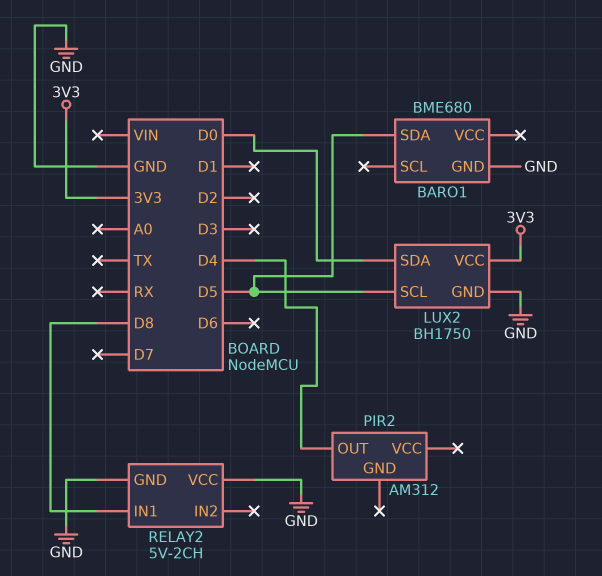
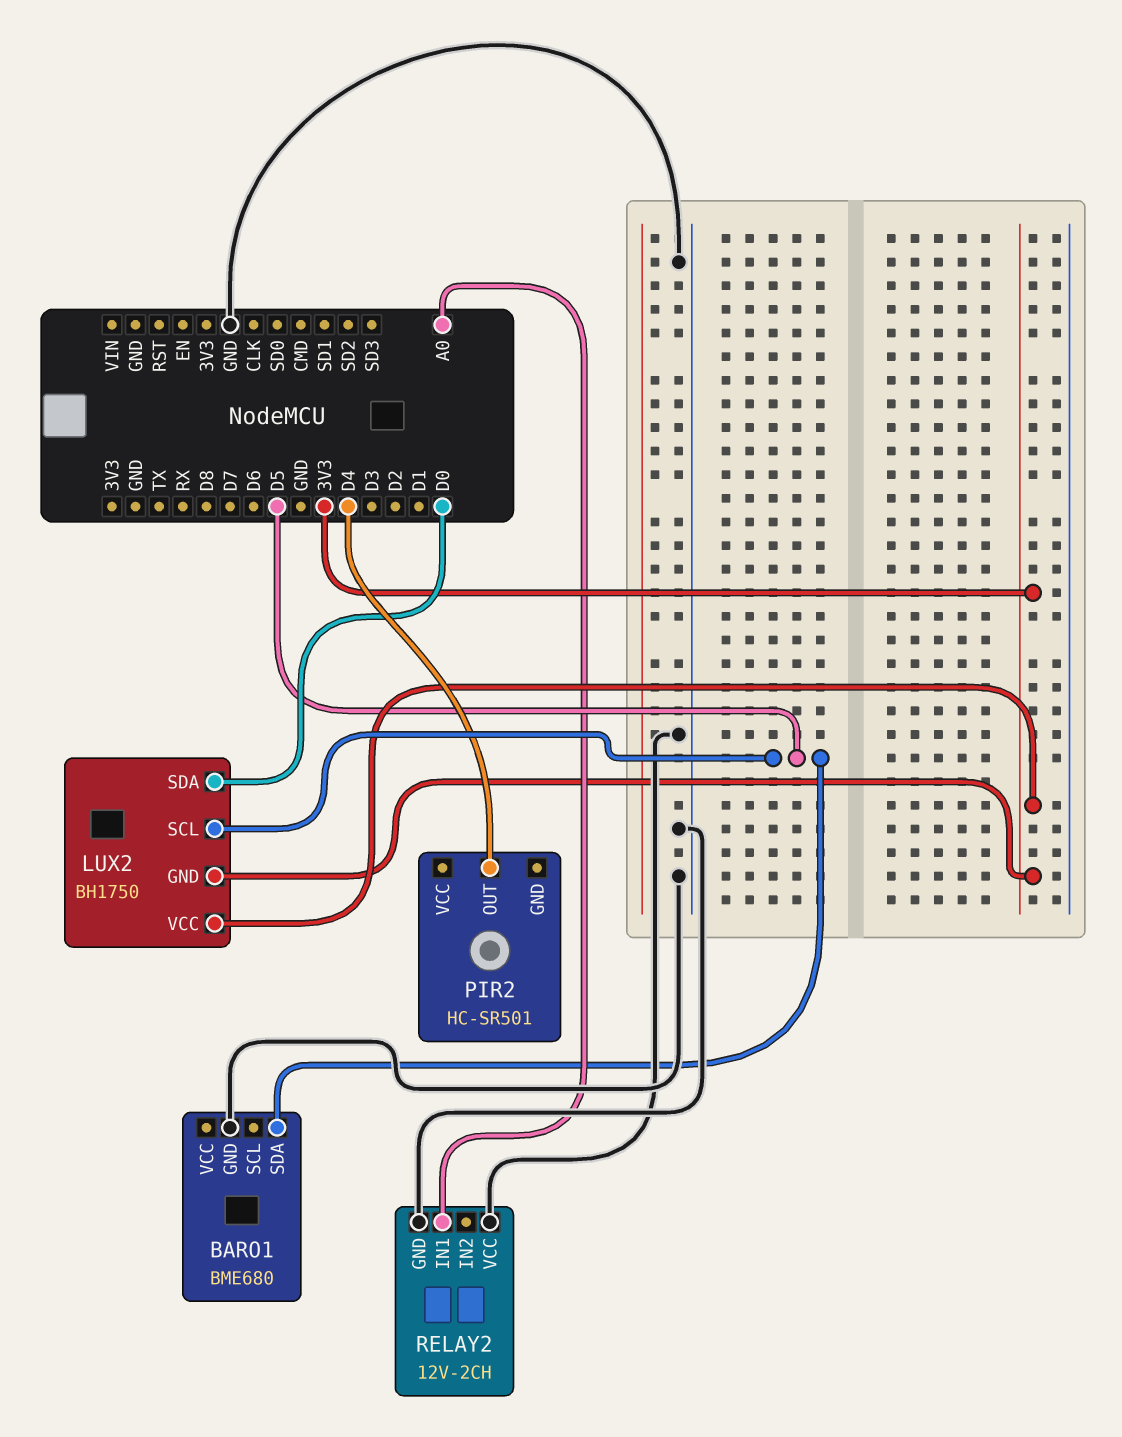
LUX2 pin GND: GND -> 3V3
PIR2: AM312 -> HC-SR501
RELAY2: 5V-2CH -> 12V-2CH
RELAY2 pin IN1: D8 -> A0

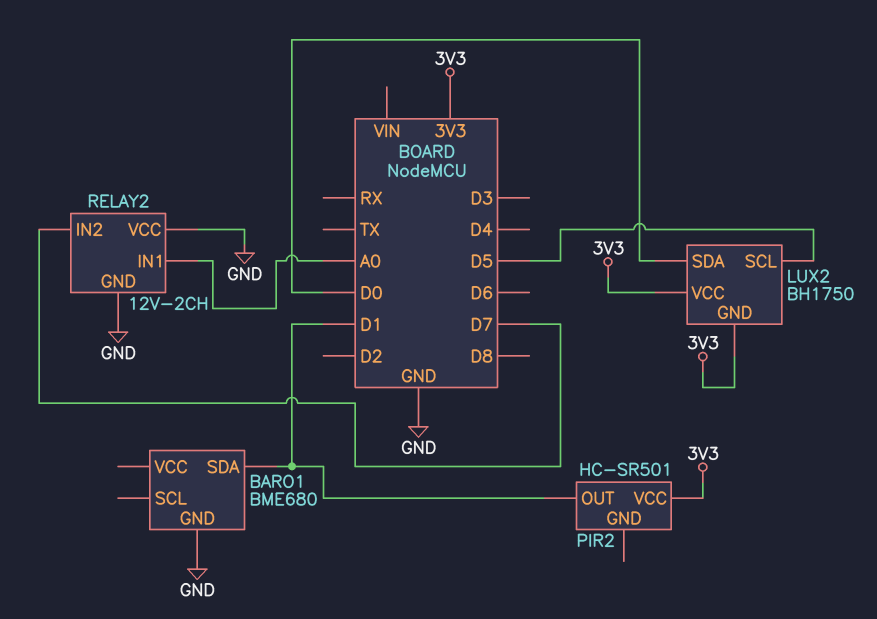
BARO1 pin SDA: D5 -> D1
PIR2 pin OUT: D4 -> D1
PIR2 pin VCC: none -> 3V3
RELAY2 pin IN2: none -> D7

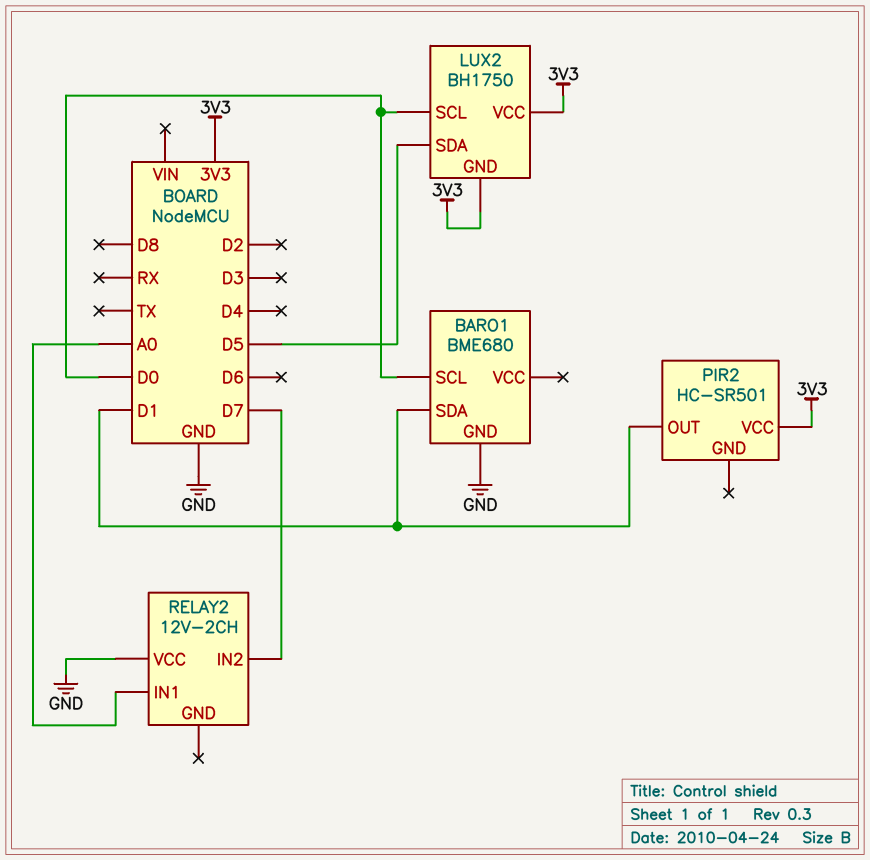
BARO1 pin SCL: none -> D0
LUX2 pin SCL: D5 -> D0
LUX2 pin SDA: D0 -> D5
RELAY2 pin GND: GND -> none

